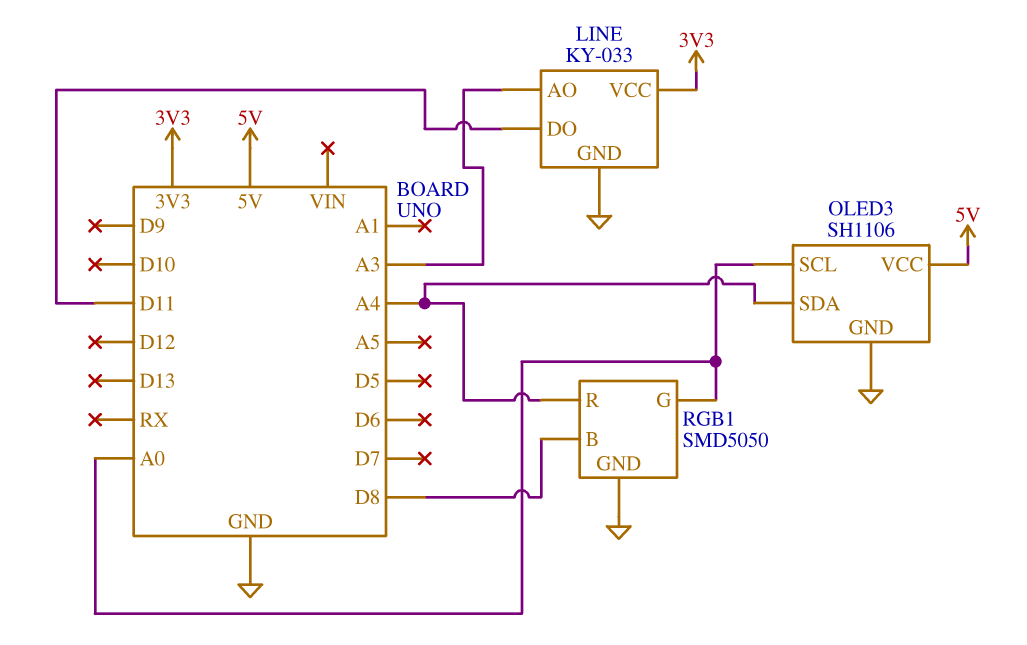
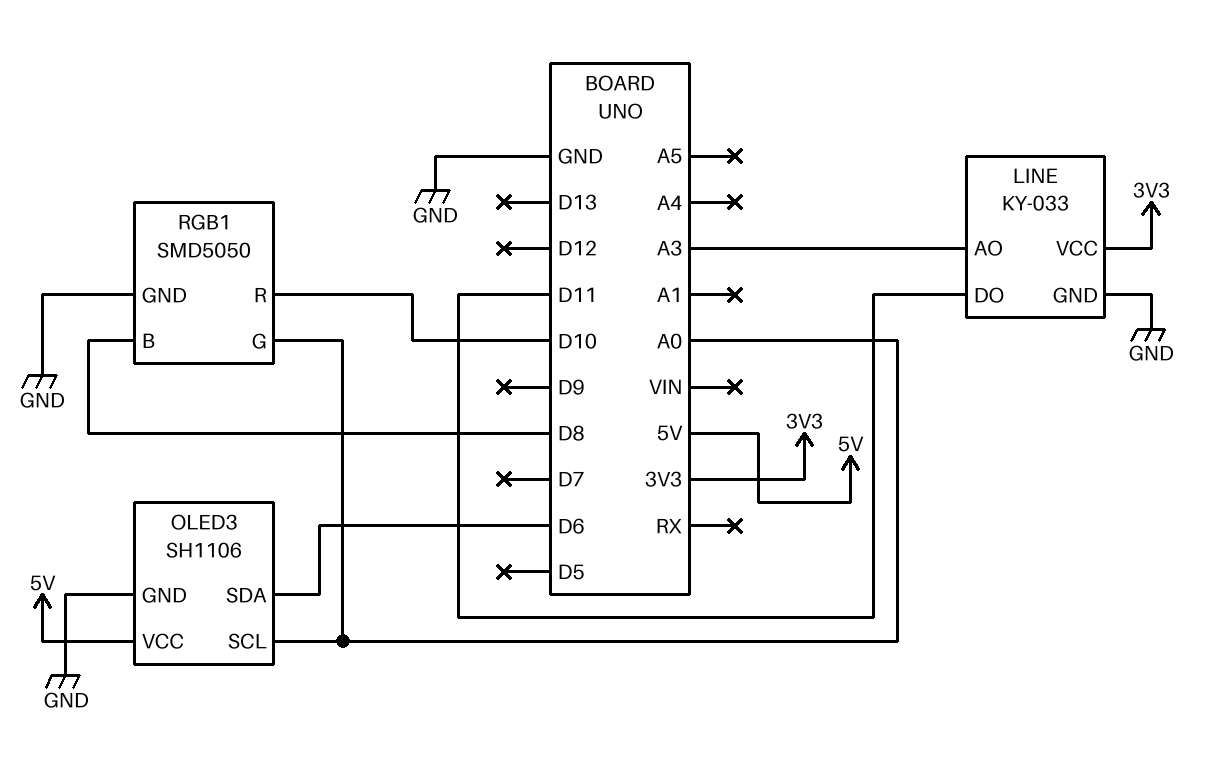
OLED3 pin SDA: A4 -> D6
RGB1 pin R: A4 -> D10

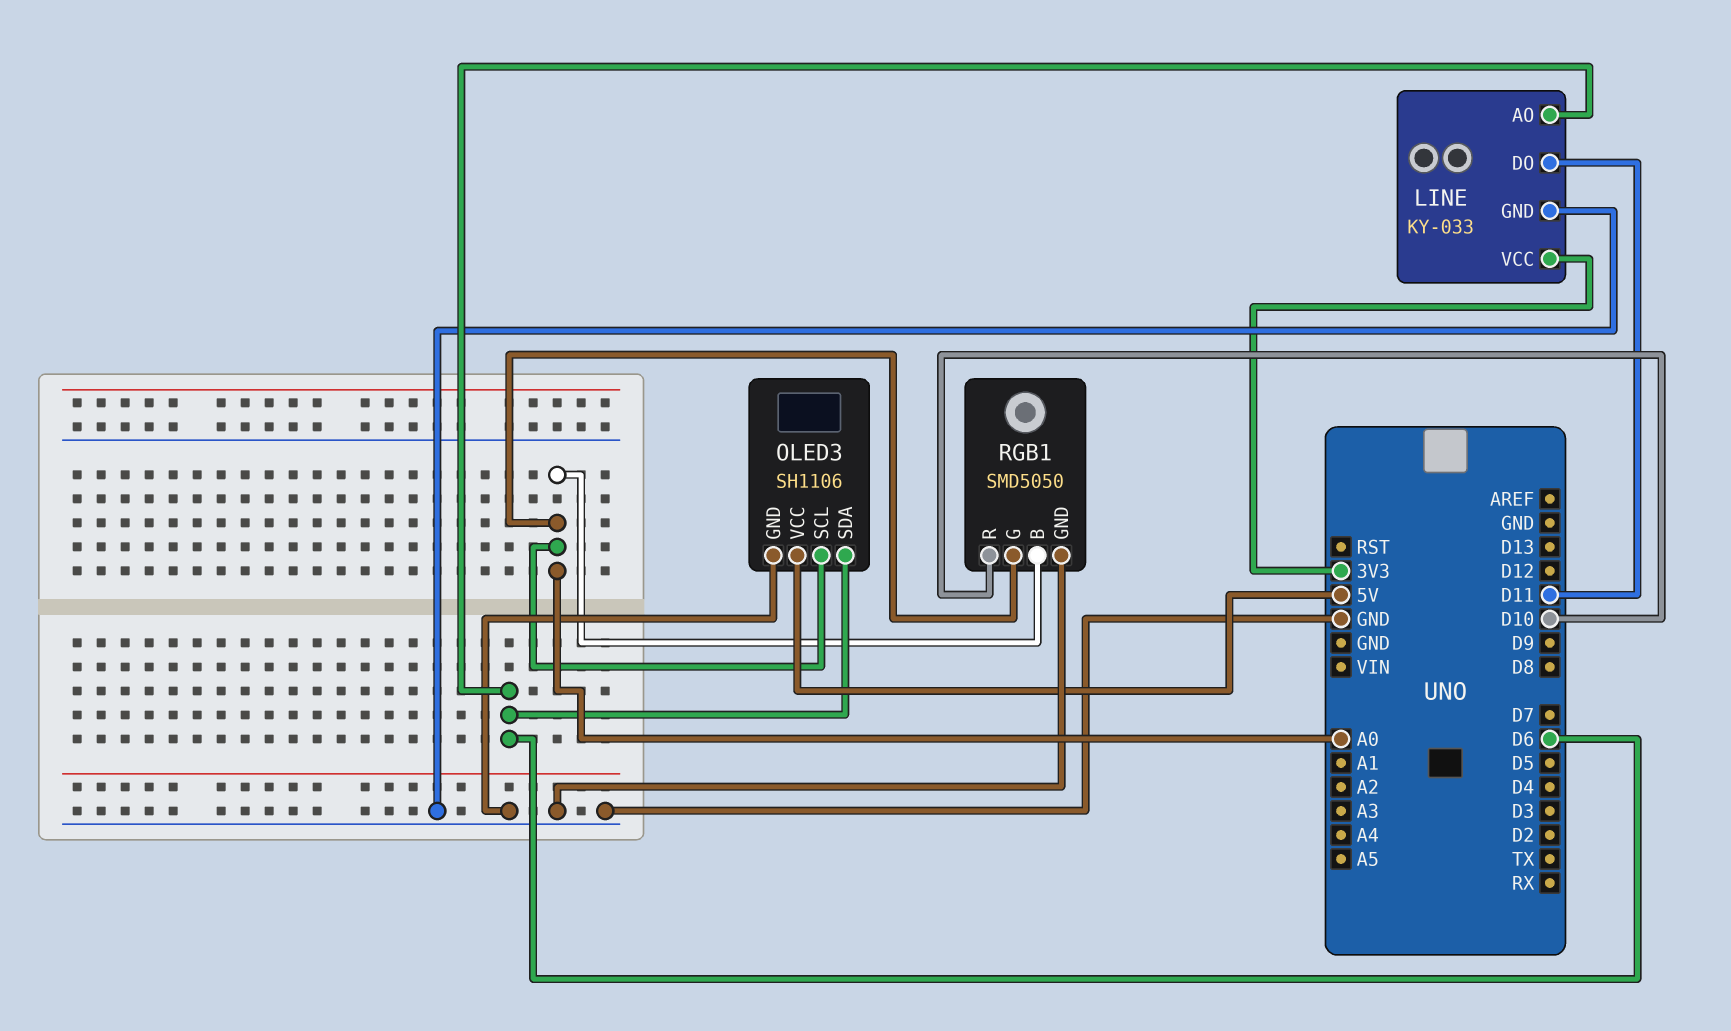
LINE pin AO: A3 -> D6
RGB1 pin B: D8 -> A0

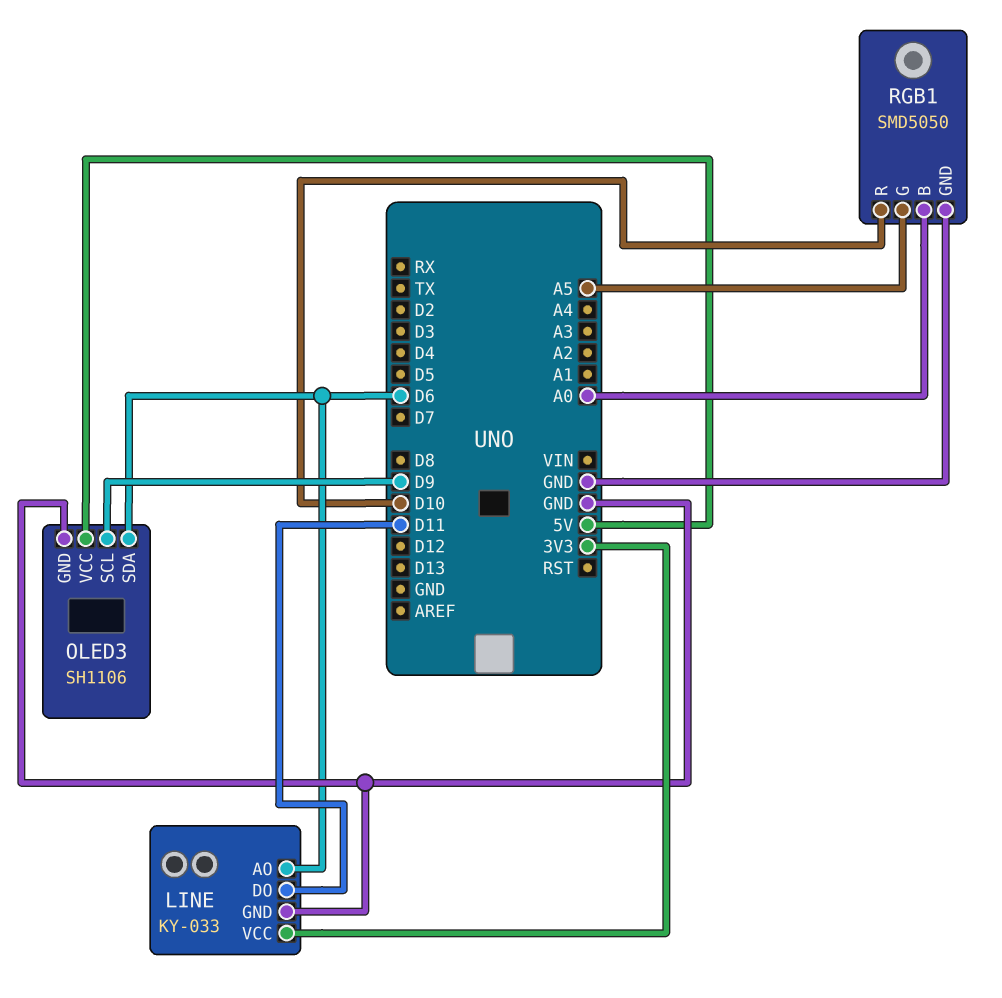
OLED3 pin SCL: A0 -> D9
RGB1 pin G: A0 -> A5

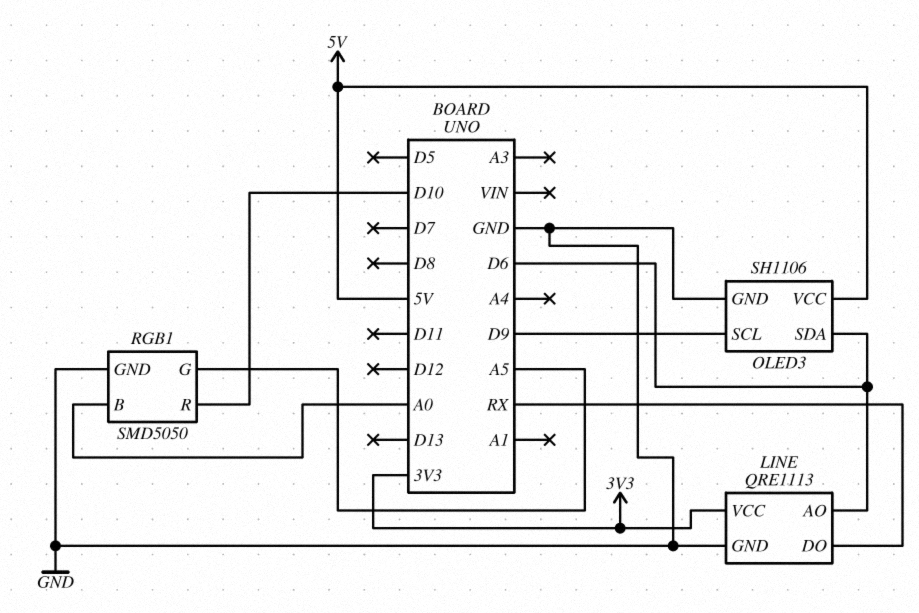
LINE: KY-033 -> QRE1113
LINE pin DO: D11 -> RX

